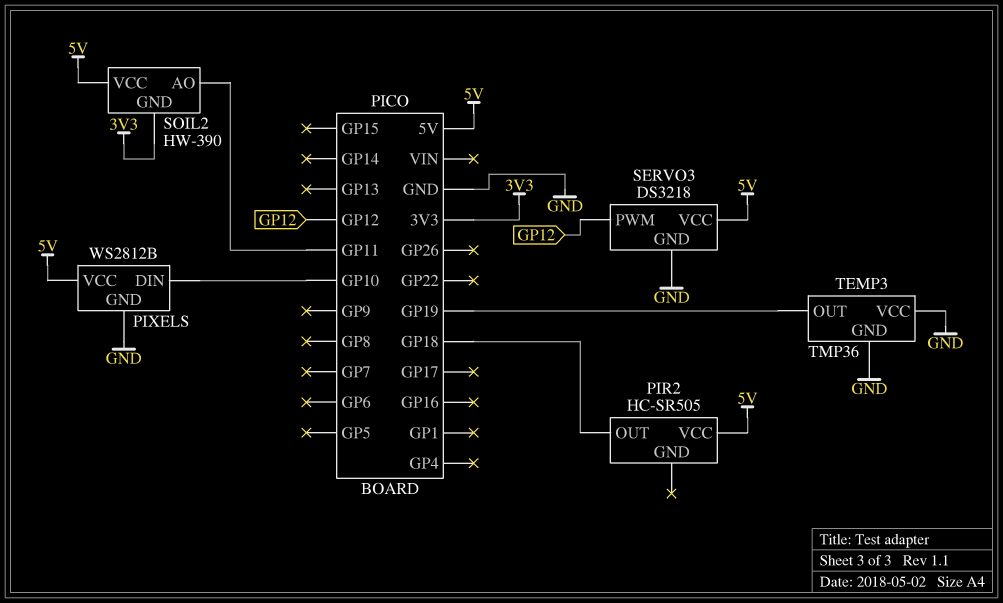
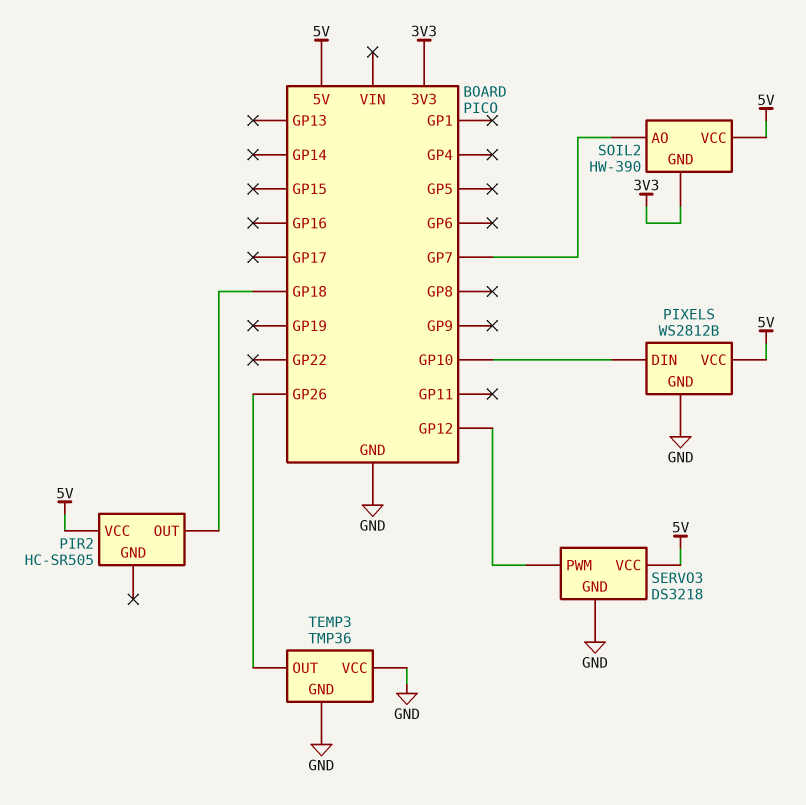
SOIL2 pin AO: GP11 -> GP7
TEMP3 pin OUT: GP19 -> GP26

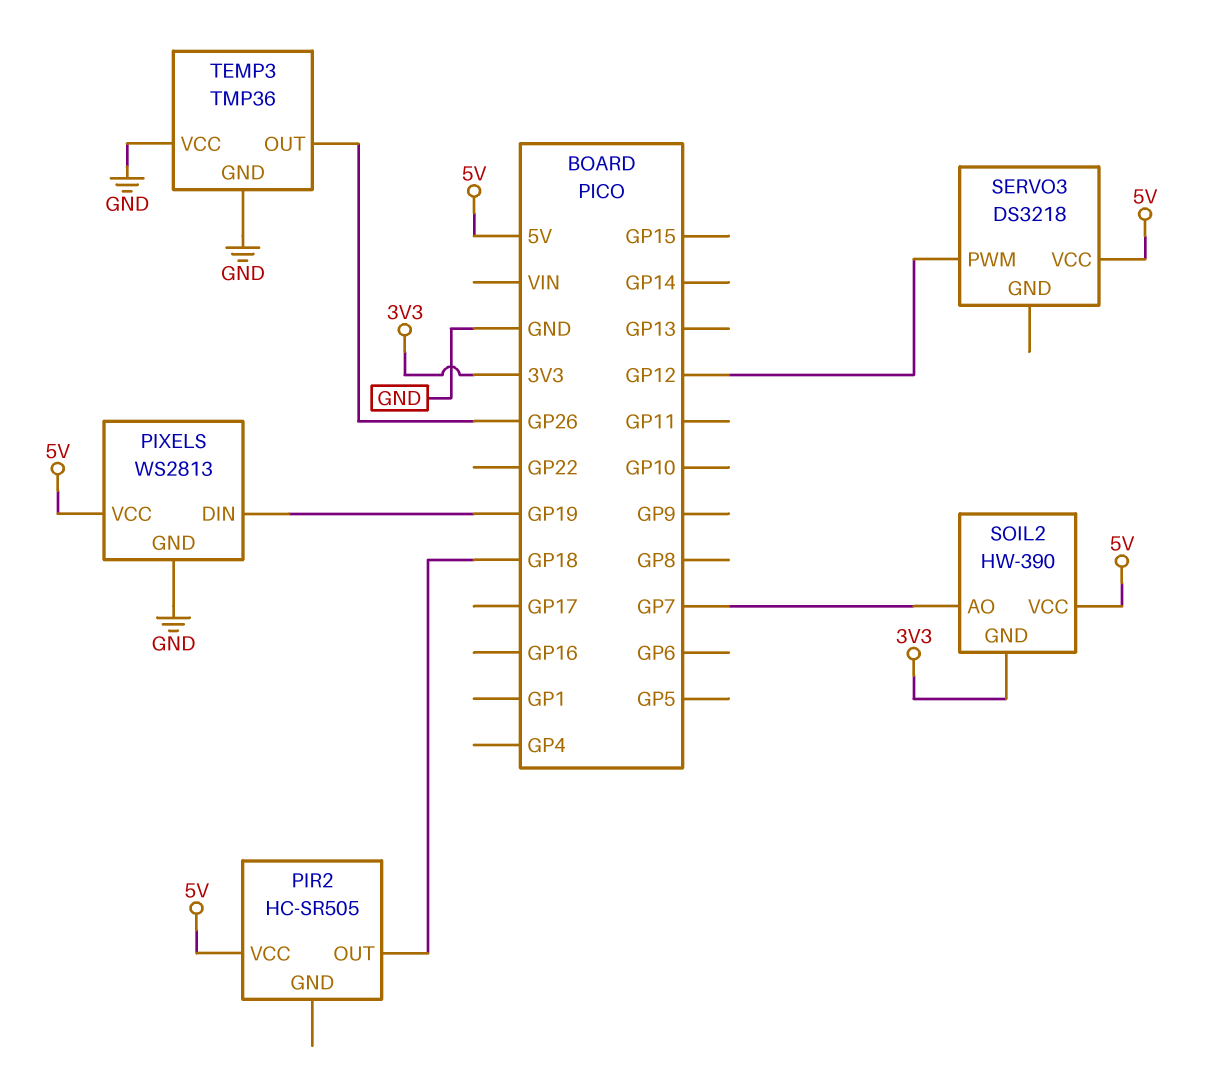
PIXELS: WS2812B -> WS2813
PIXELS pin DIN: GP10 -> GP19
SERVO3 pin GND: GND -> none

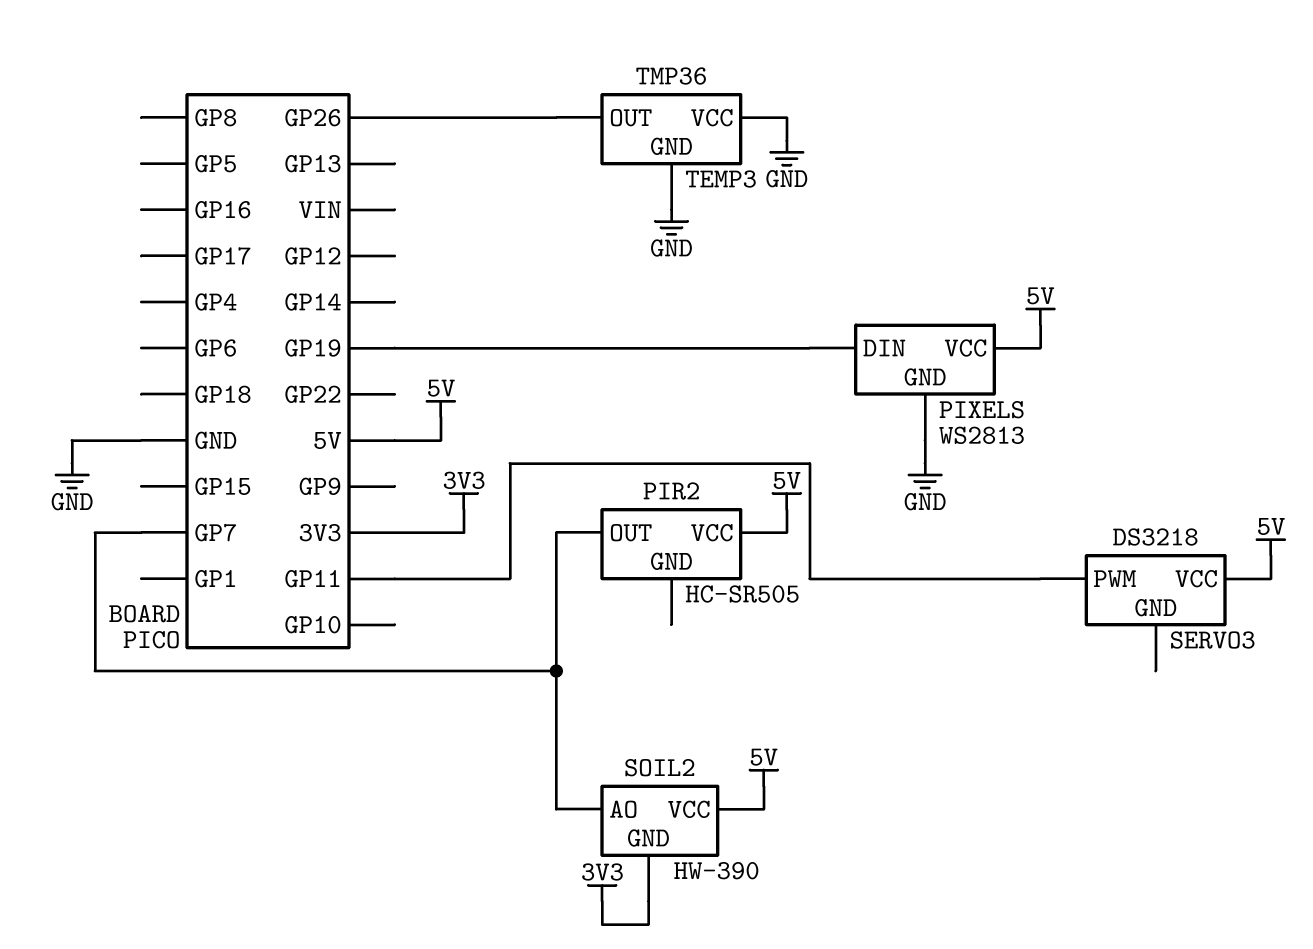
PIR2 pin OUT: GP18 -> GP7
SERVO3 pin PWM: GP12 -> GP11

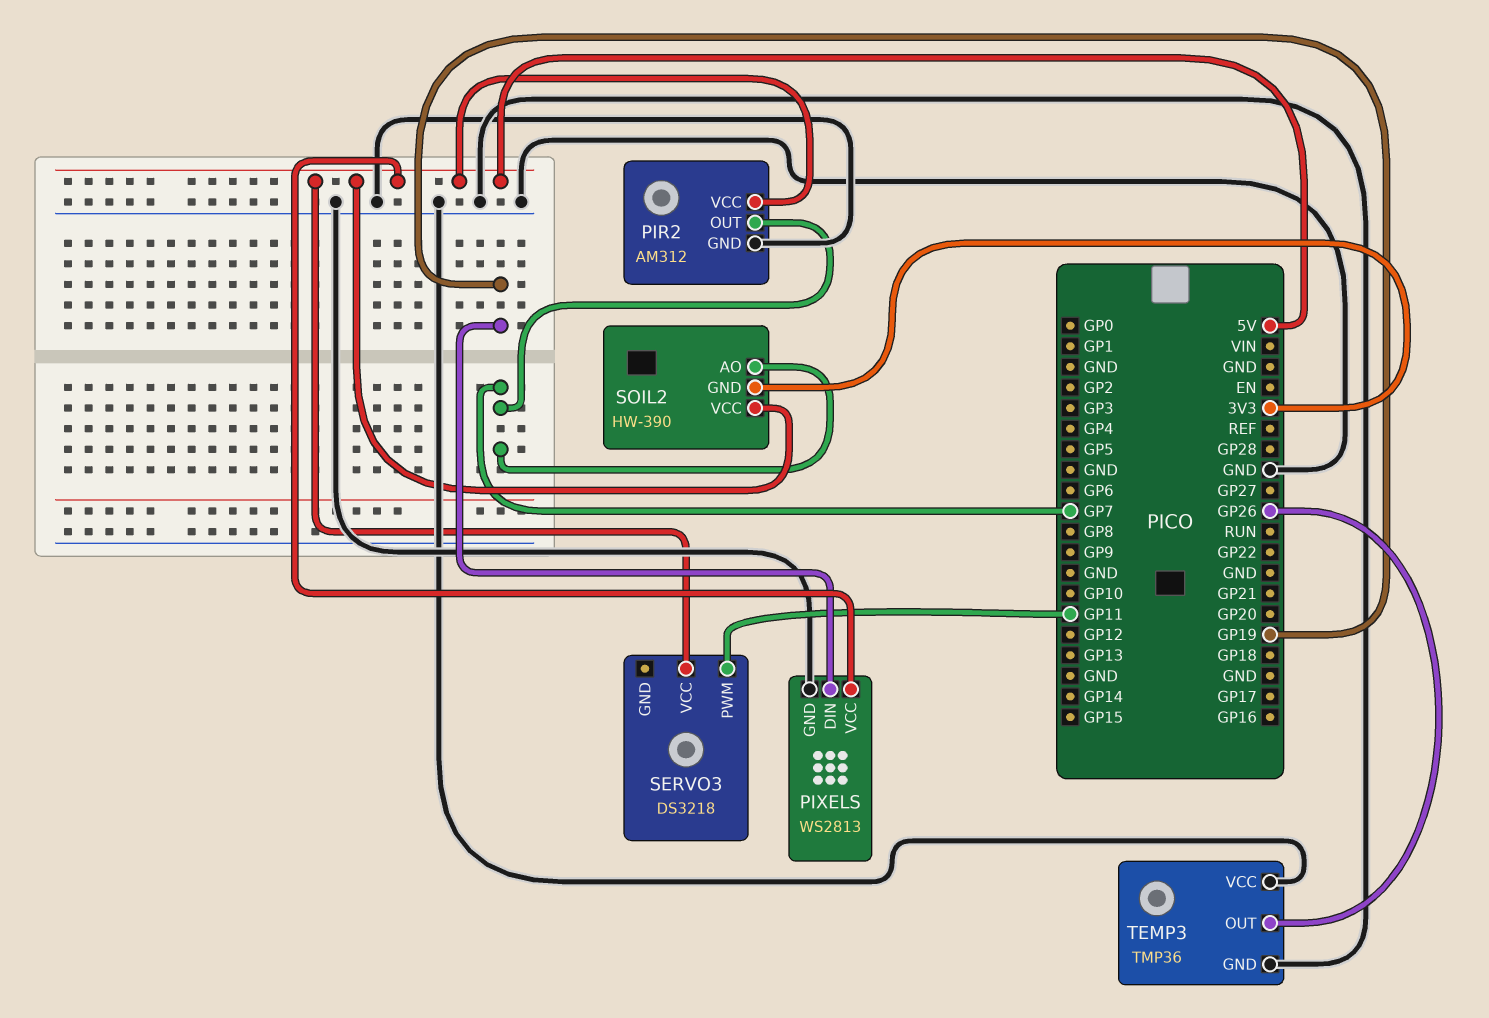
PIR2: HC-SR505 -> AM312
PIR2 pin GND: none -> GND

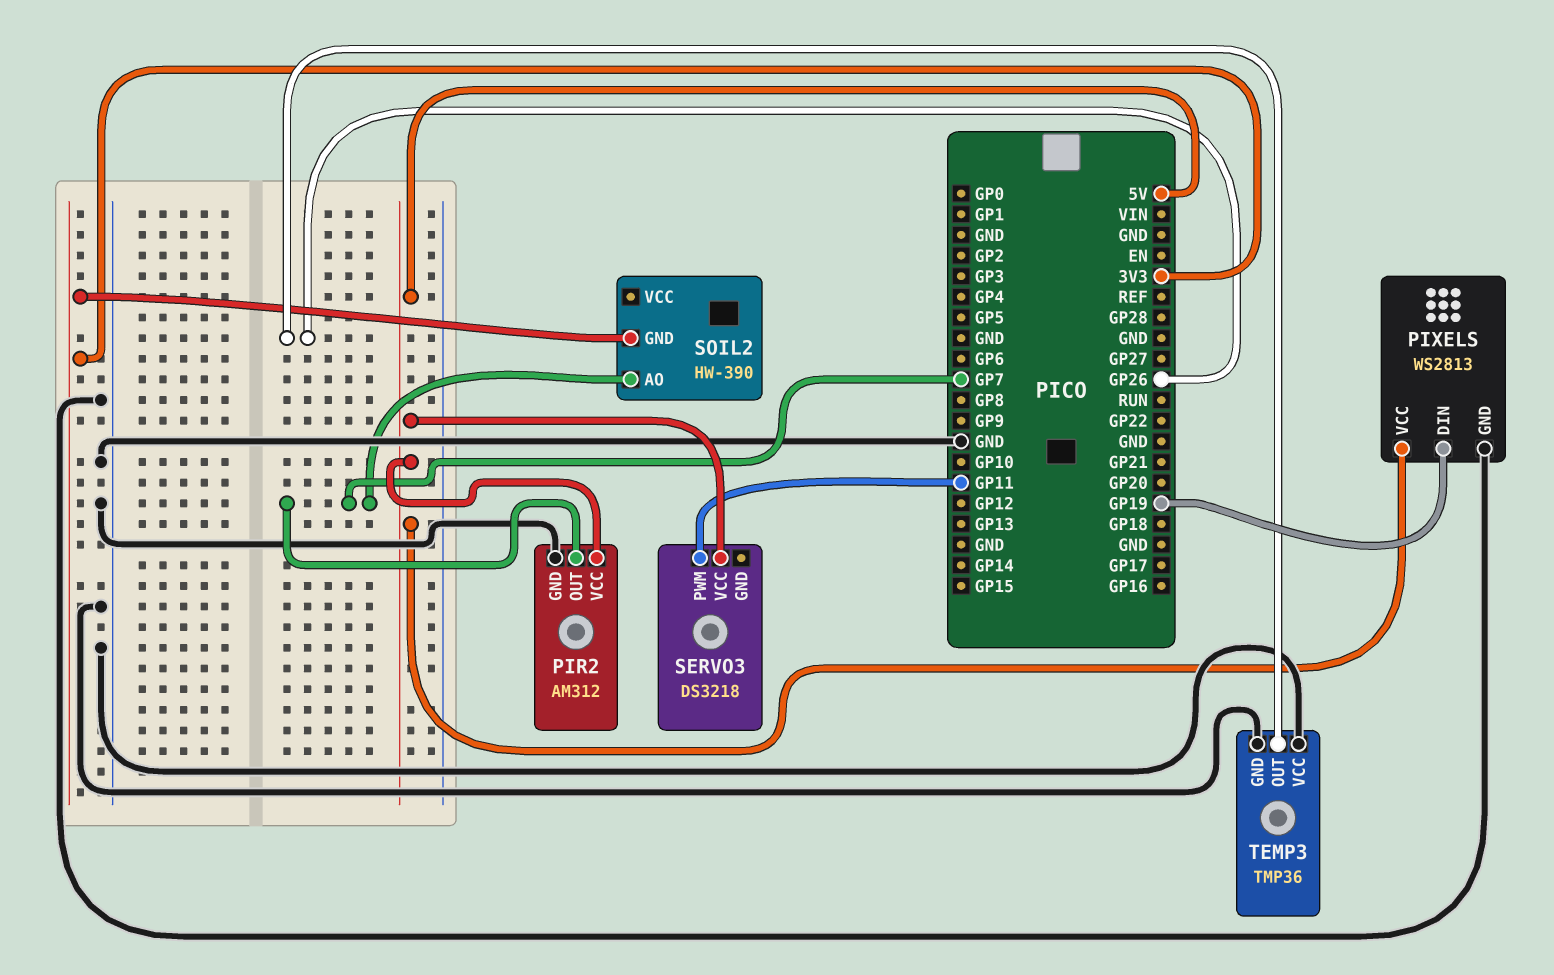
SOIL2 pin VCC: 5V -> none

